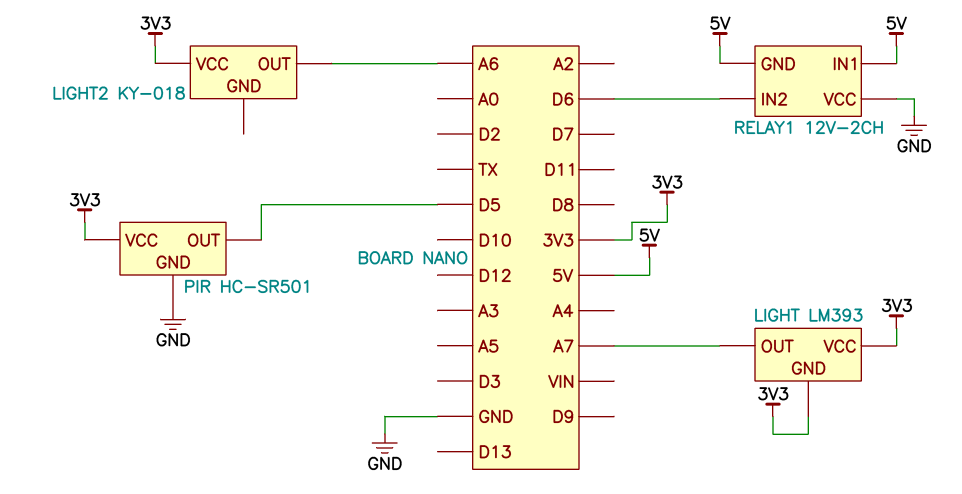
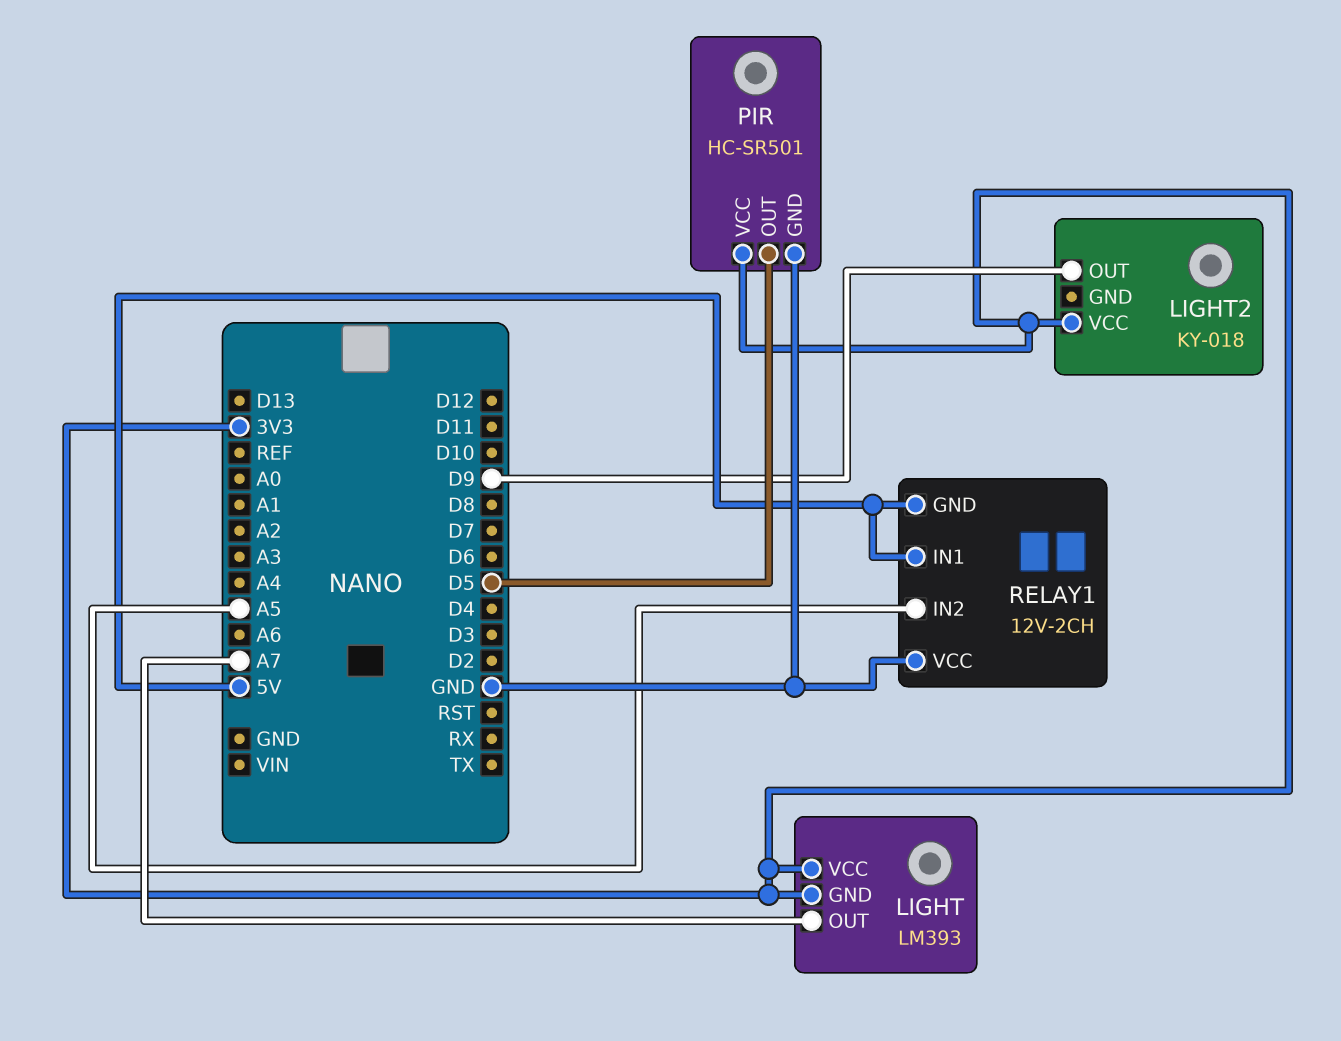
LIGHT2 pin OUT: A6 -> D9
RELAY1 pin IN2: D6 -> A5

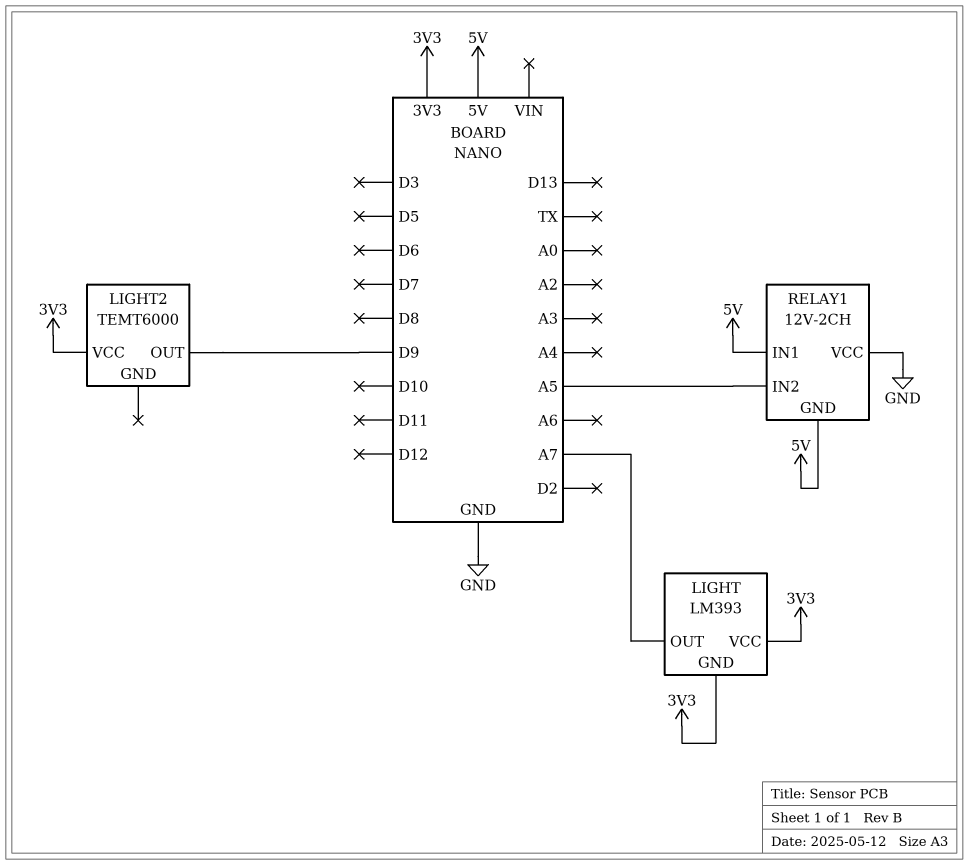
LIGHT2: KY-018 -> TEMT6000
PIR: HC-SR501 -> none
PIR pin GND: GND -> none
PIR pin OUT: D5 -> none
PIR pin VCC: 3V3 -> none

